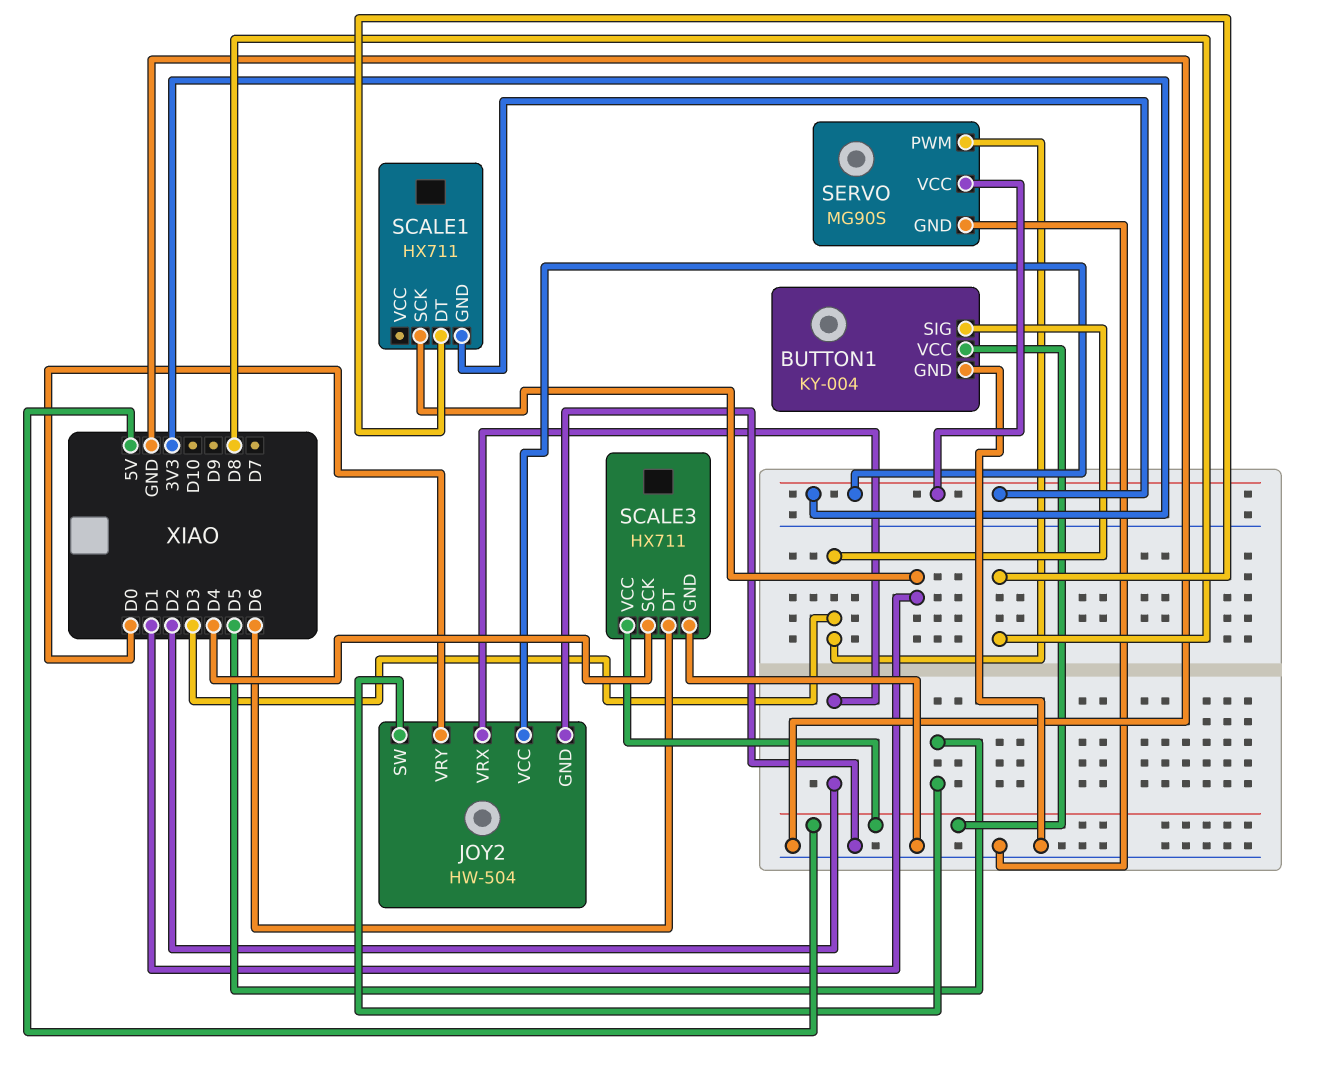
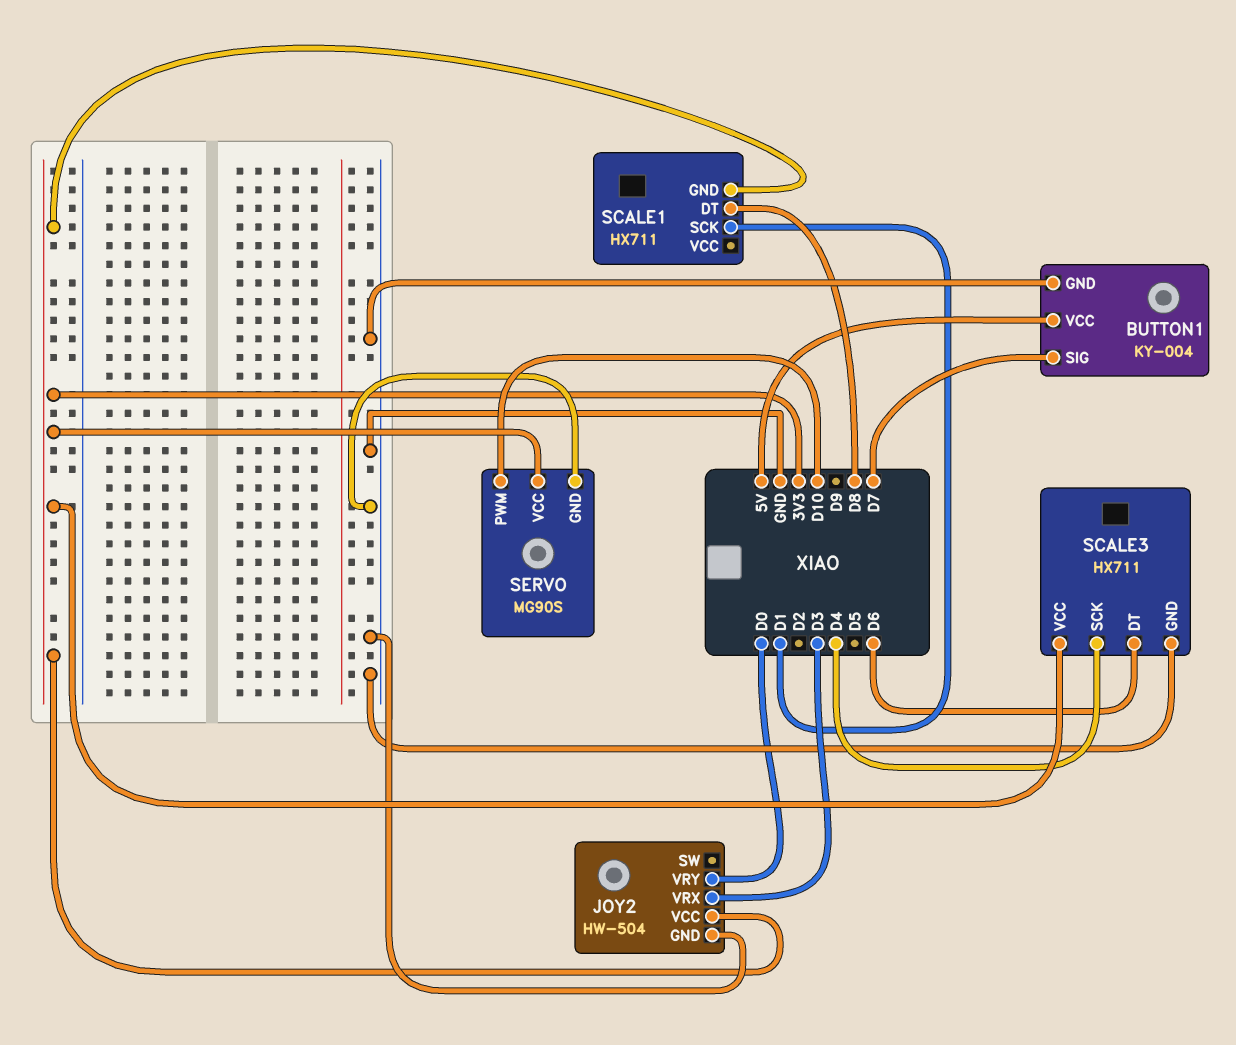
BUTTON1 pin SIG: D3 -> D7
JOY2 pin SW: D5 -> none
JOY2 pin VRX: D2 -> D3
SCALE3 pin VCC: 5V -> 3V3
SERVO pin PWM: D3 -> D10

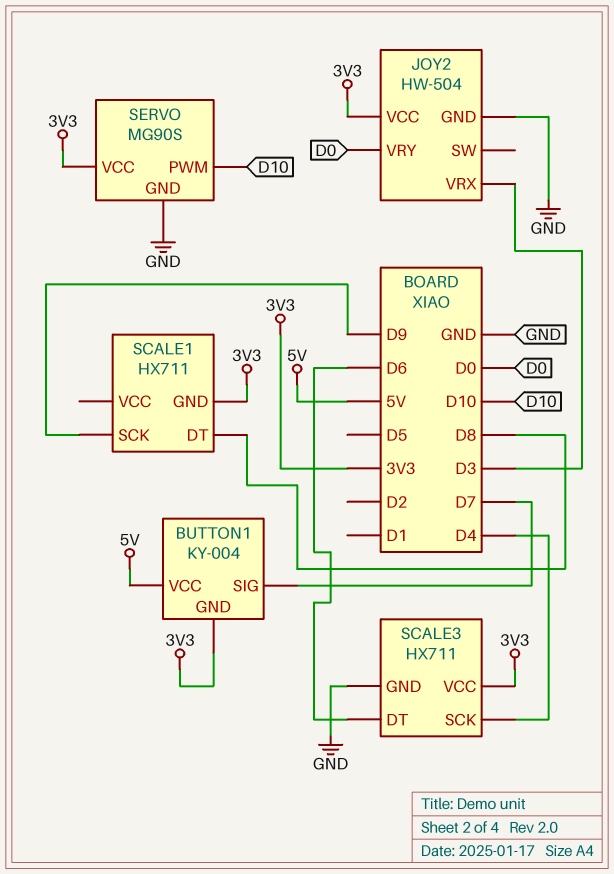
BUTTON1 pin GND: GND -> 3V3
SCALE1 pin SCK: D1 -> D9

